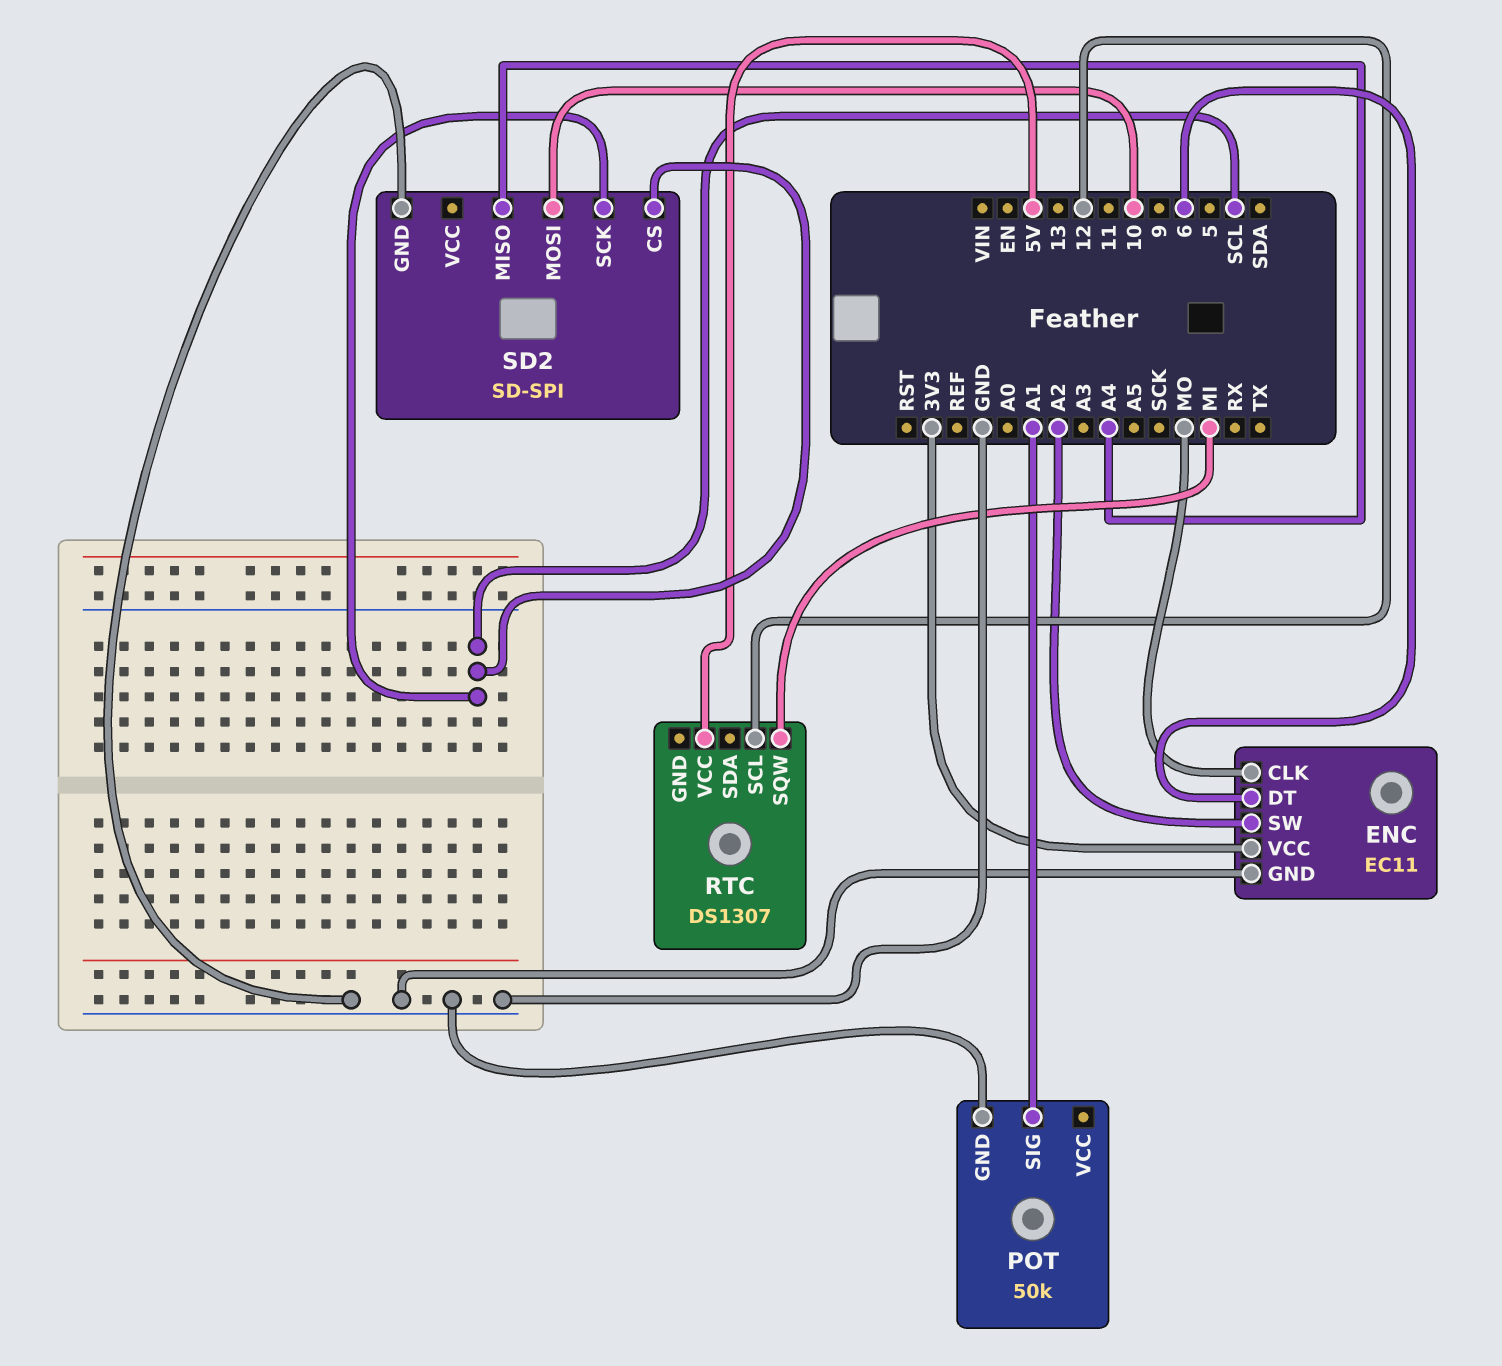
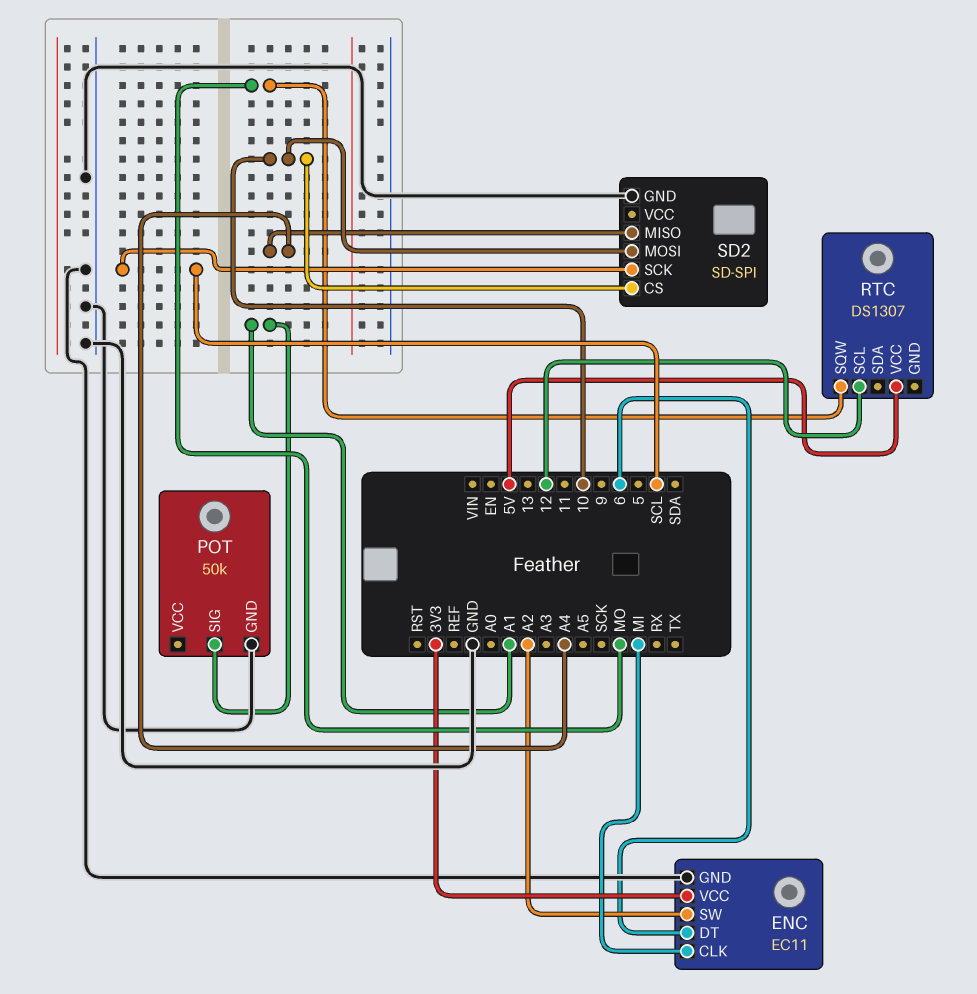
ENC pin CLK: MO -> MI
RTC pin SQW: MI -> MO
SD2 pin CS: SCL -> 10

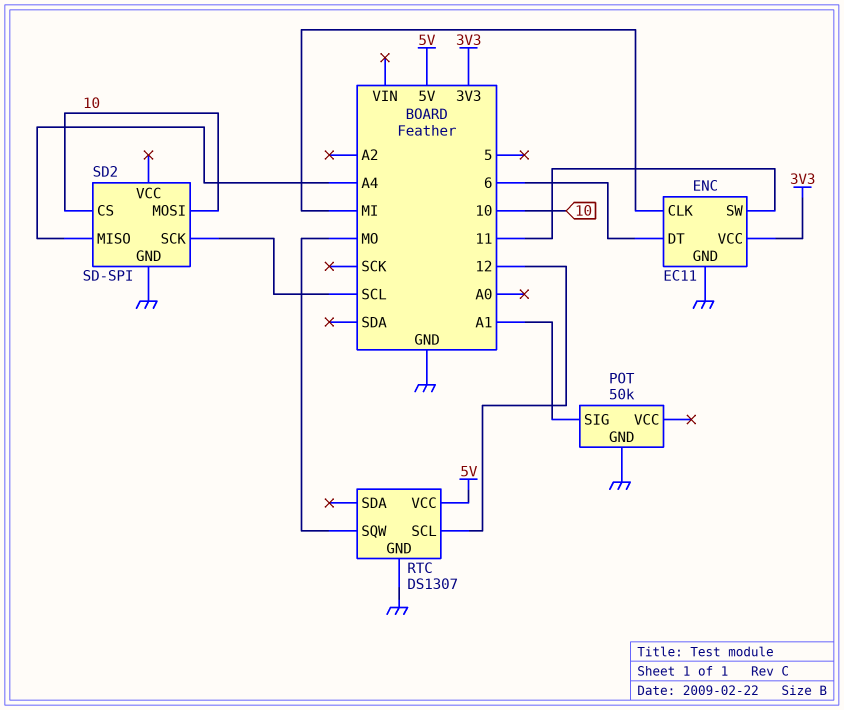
ENC pin SW: A2 -> 11
RTC pin GND: none -> GND

